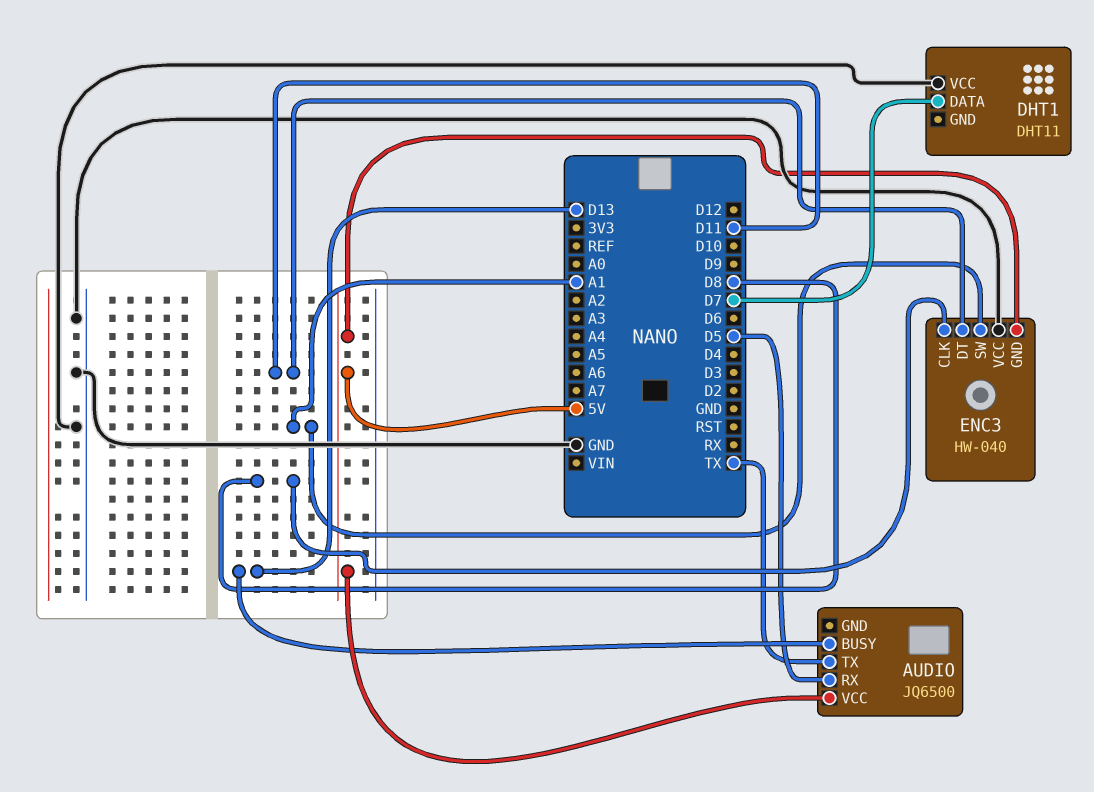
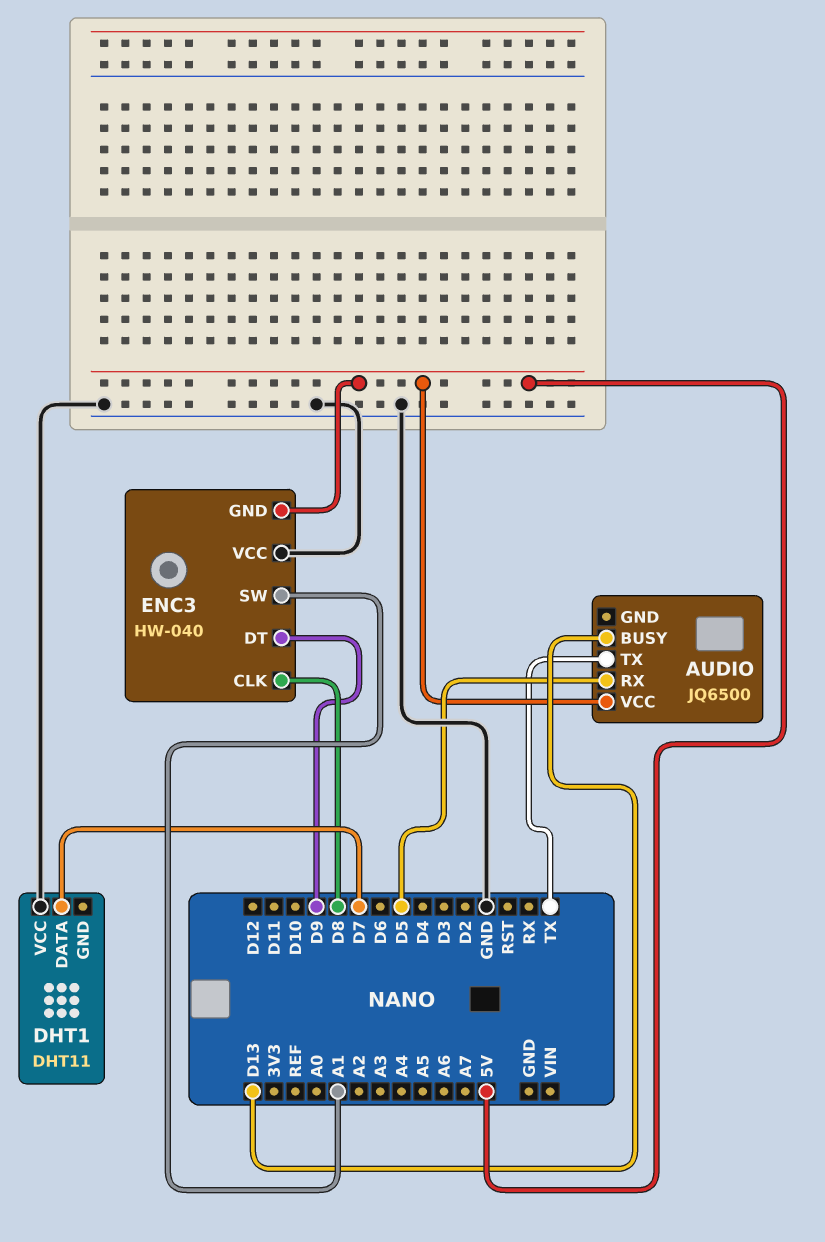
ENC3 pin DT: D11 -> D9

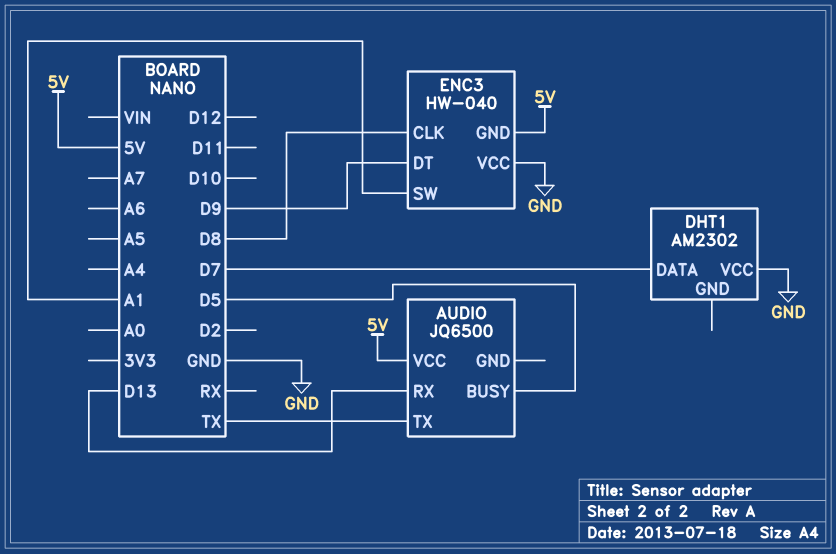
AUDIO pin BUSY: D13 -> D5
AUDIO pin RX: D5 -> D13
DHT1: DHT11 -> AM2302

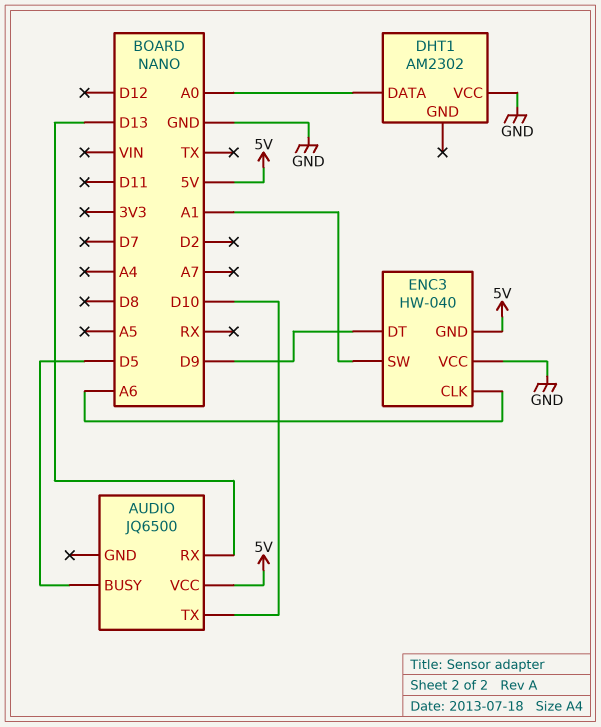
AUDIO pin TX: TX -> D10
DHT1 pin DATA: D7 -> A0
ENC3 pin CLK: D8 -> A6

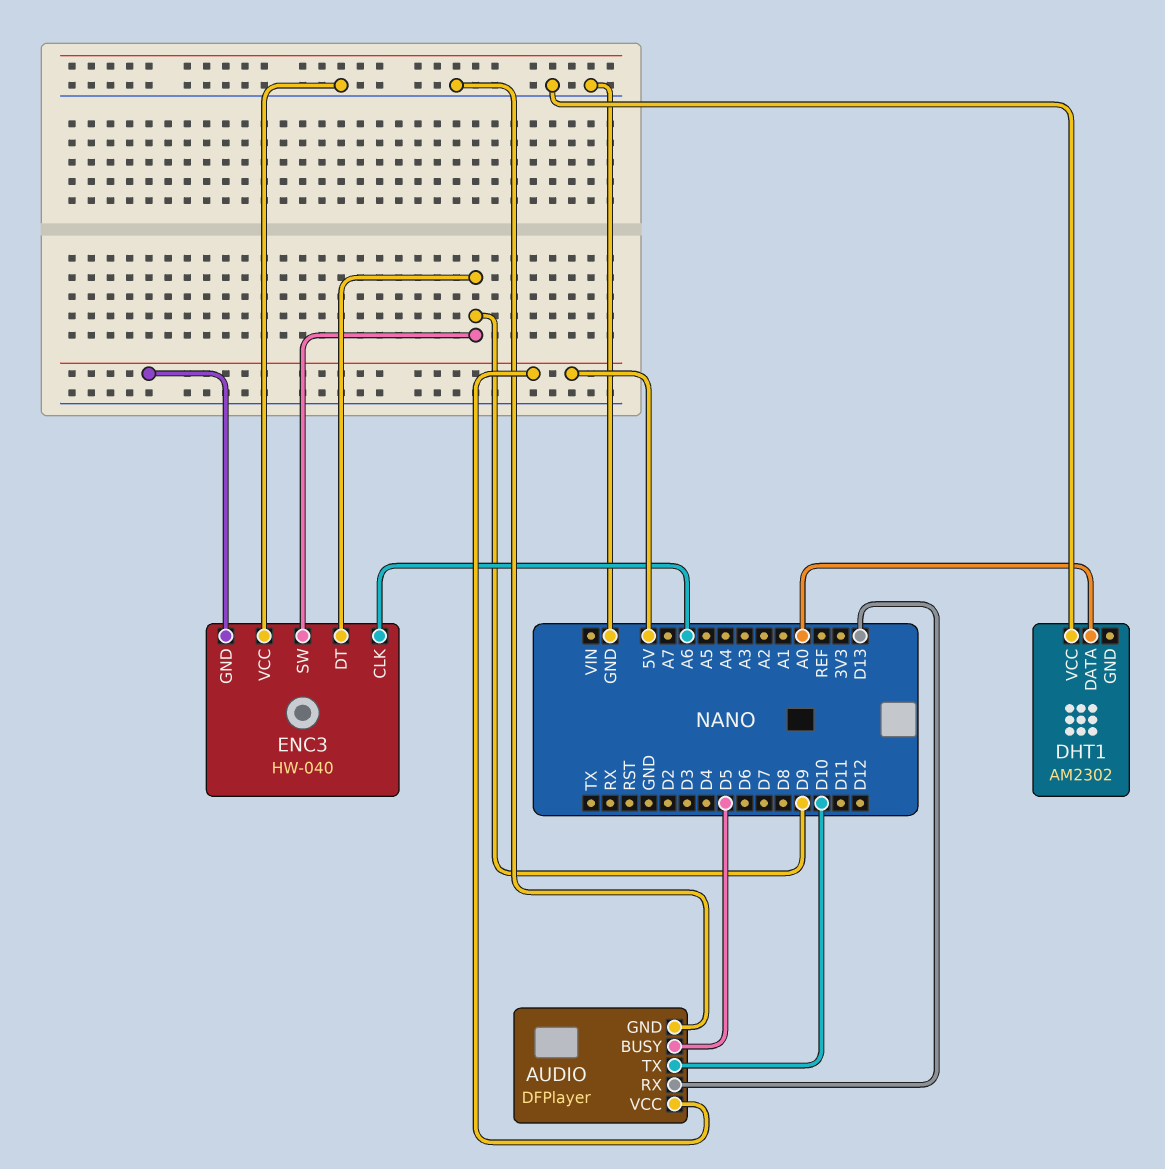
AUDIO: JQ6500 -> DFPlayer
AUDIO pin GND: none -> GND
ENC3 pin SW: A1 -> D9

